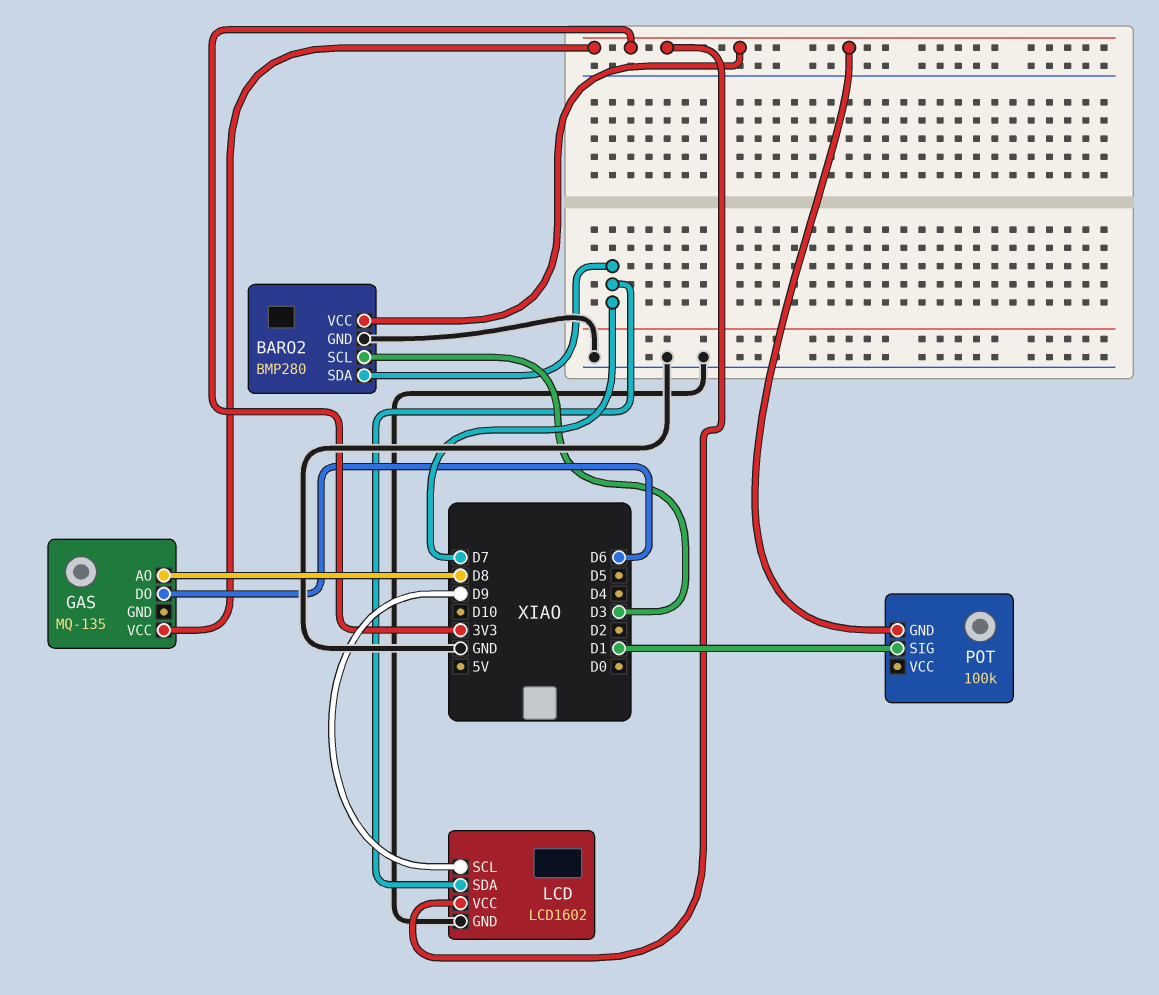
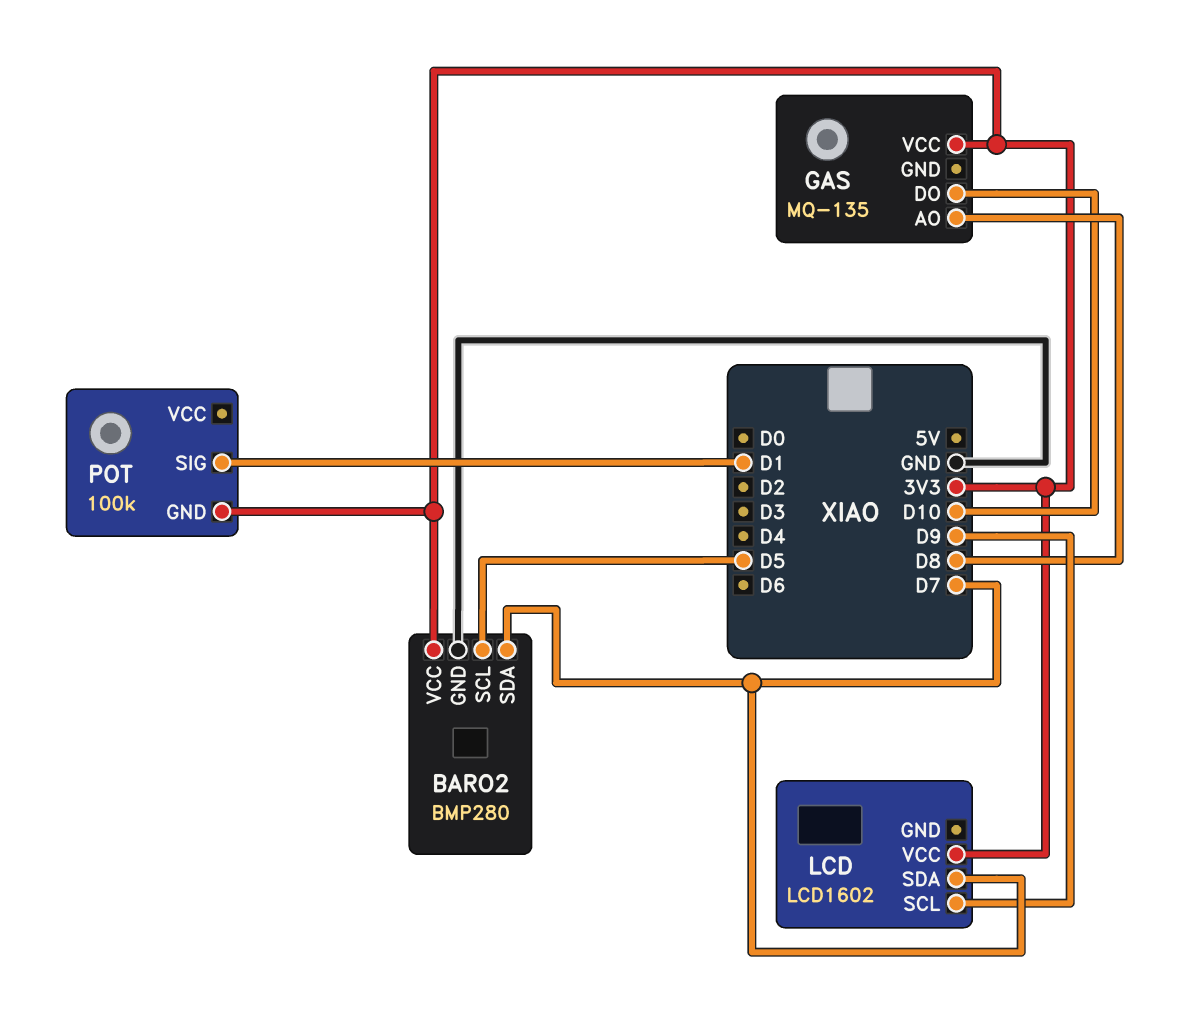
BARO2 pin SCL: D3 -> D5
GAS pin DO: D6 -> D10
LCD pin GND: GND -> none

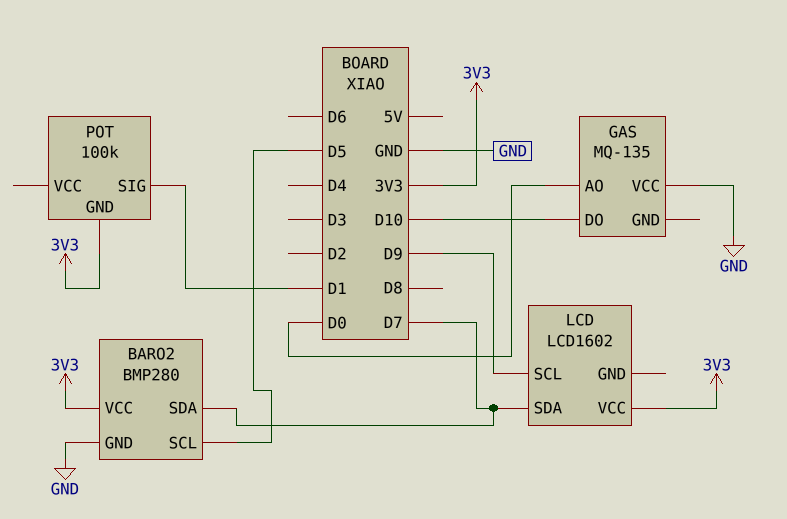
GAS pin AO: D8 -> D0
GAS pin VCC: 3V3 -> GND

